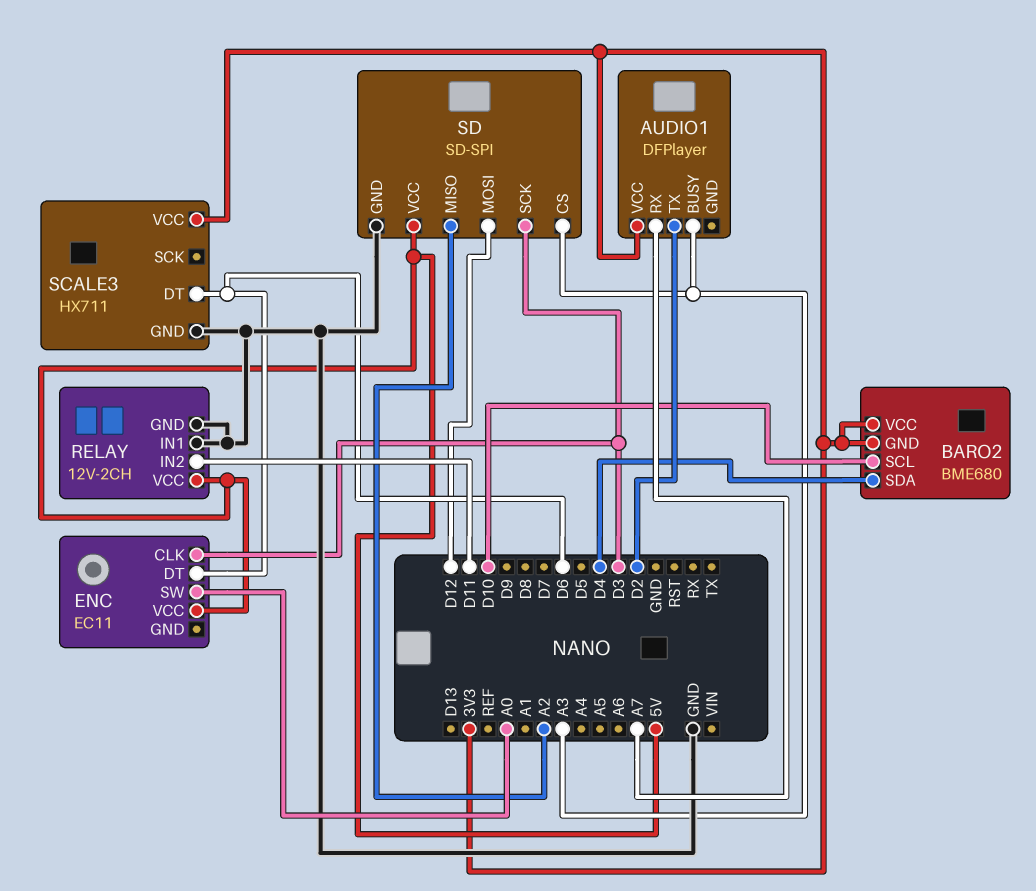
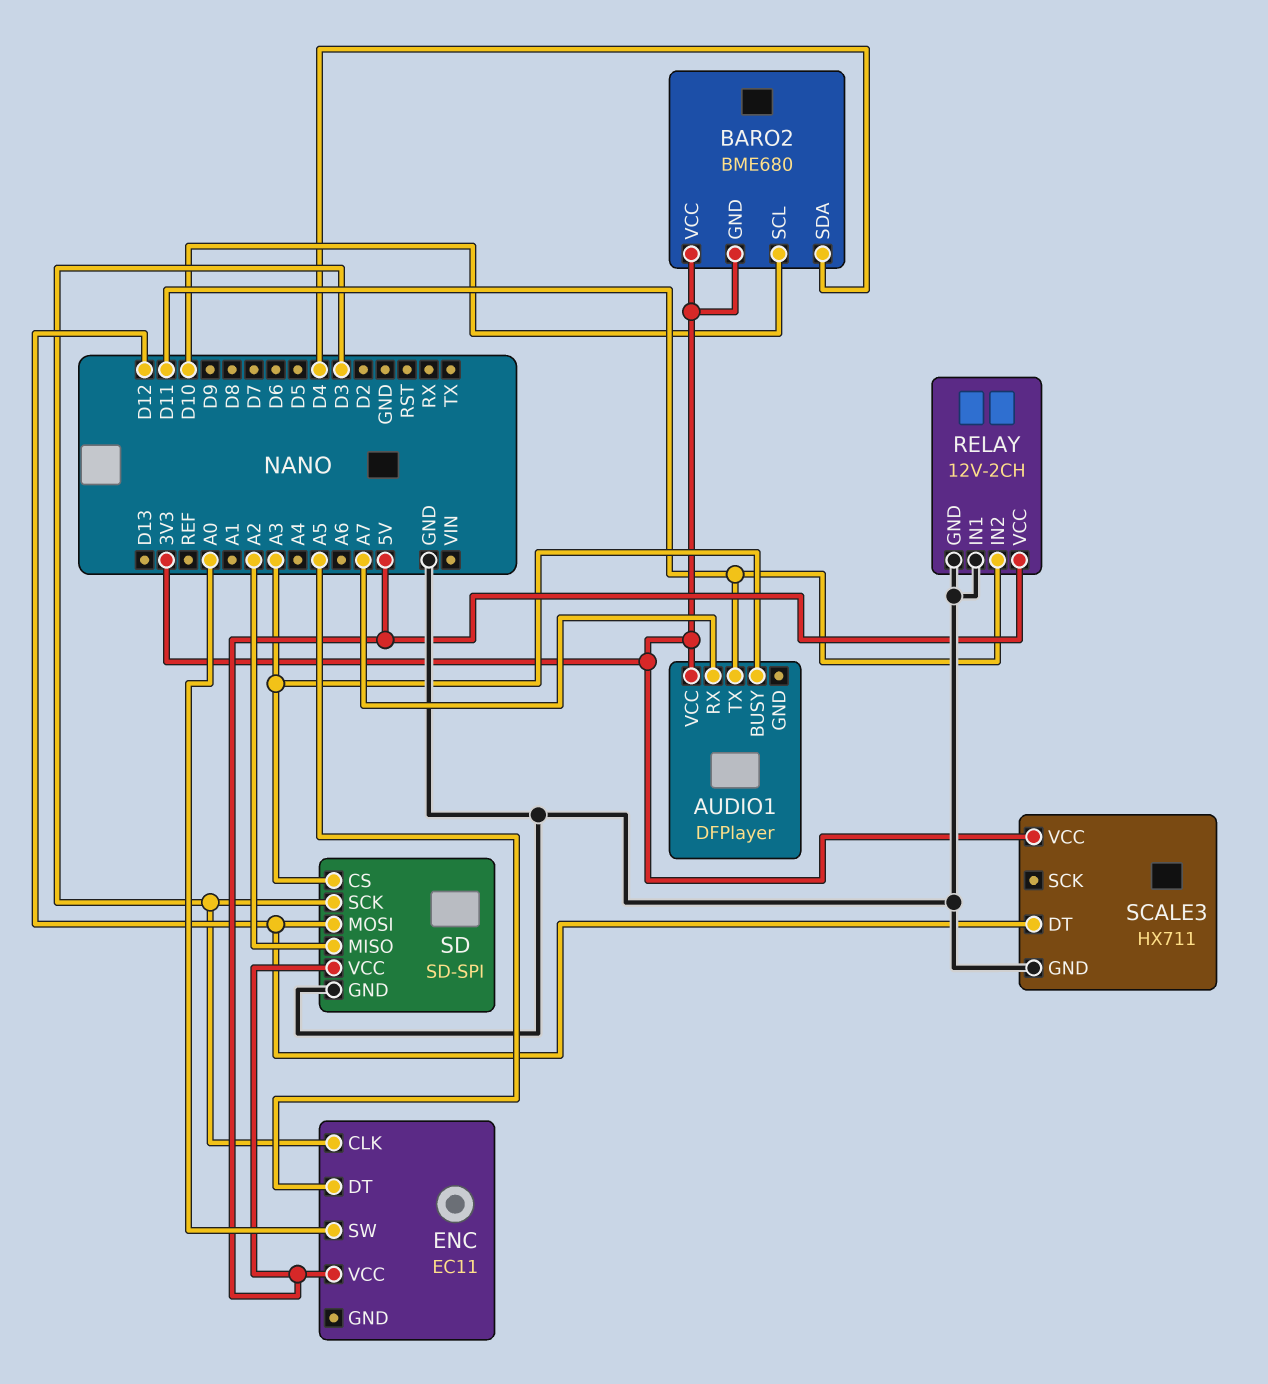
AUDIO1 pin TX: D2 -> D11
ENC pin DT: D6 -> A5
SCALE3 pin DT: D6 -> D12

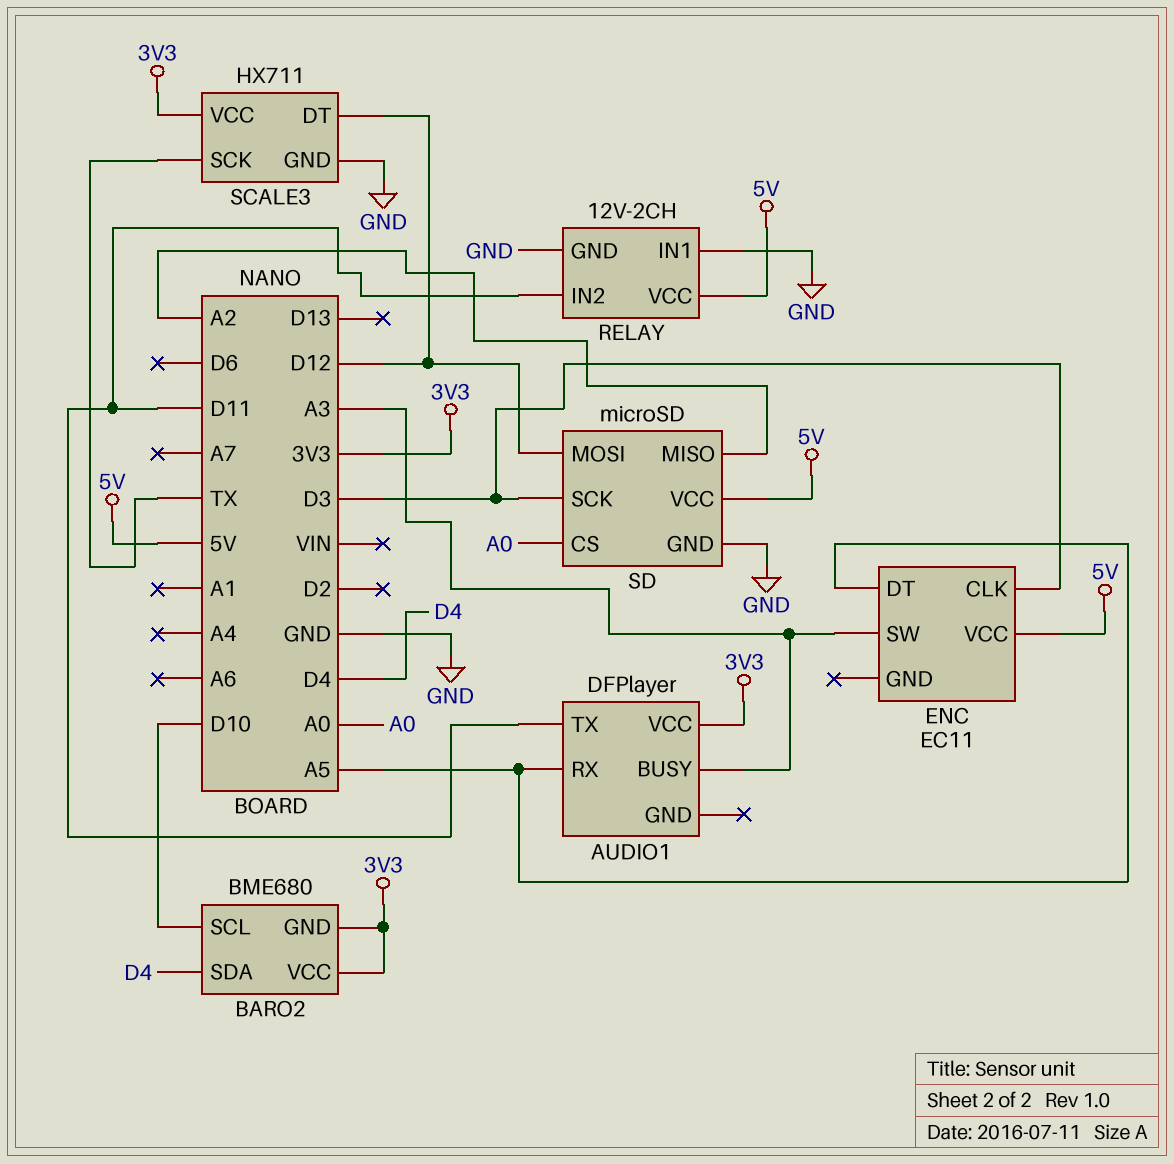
AUDIO1 pin RX: A7 -> A5
ENC pin SW: A0 -> A3
SCALE3 pin SCK: none -> TX
SD: SD-SPI -> microSD
SD pin CS: A3 -> A0

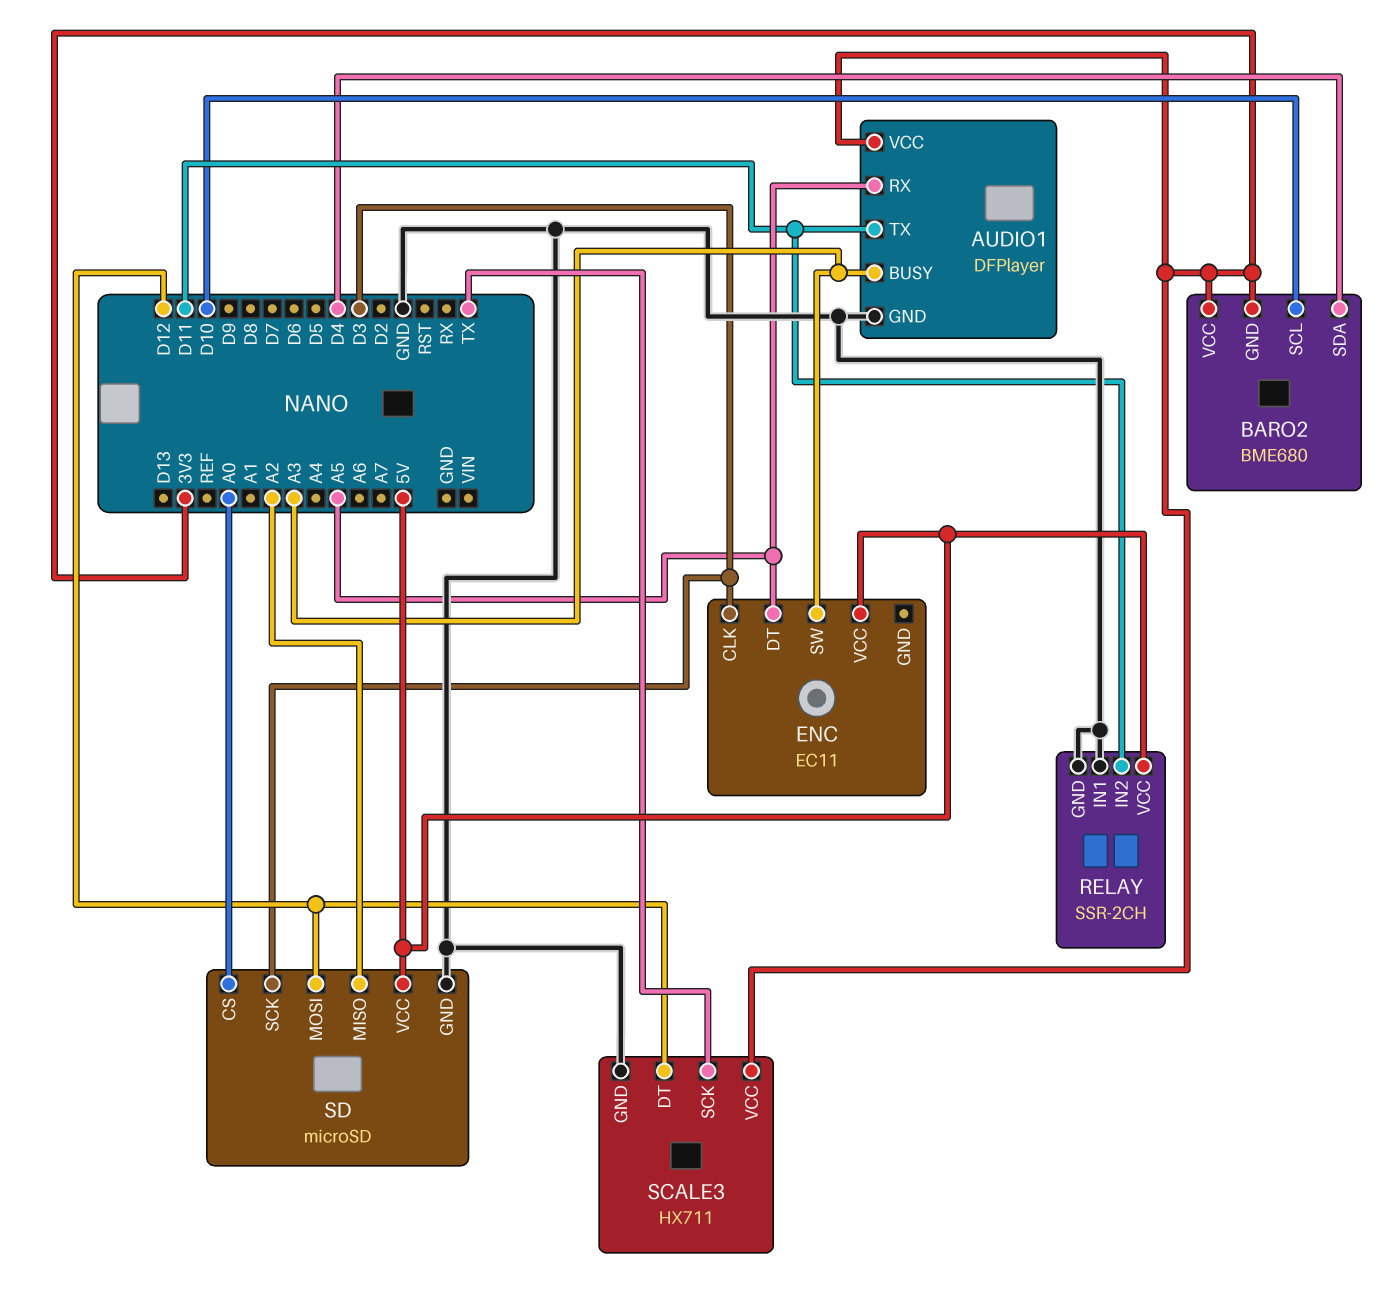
AUDIO1 pin GND: none -> GND
RELAY: 12V-2CH -> SSR-2CH

